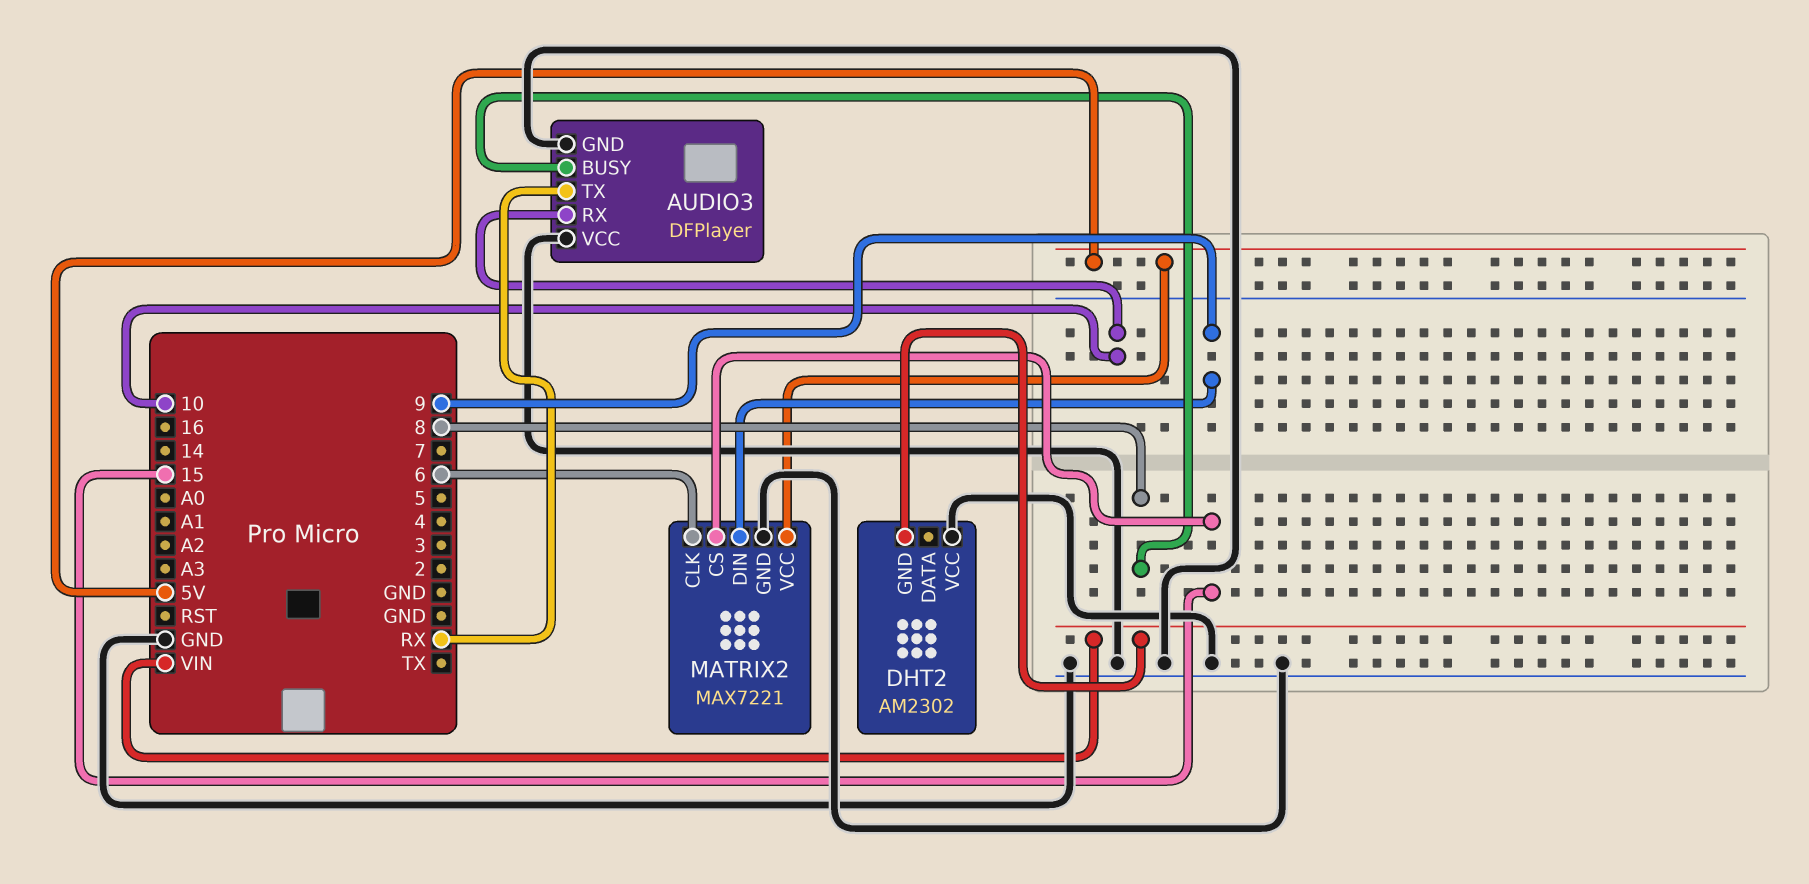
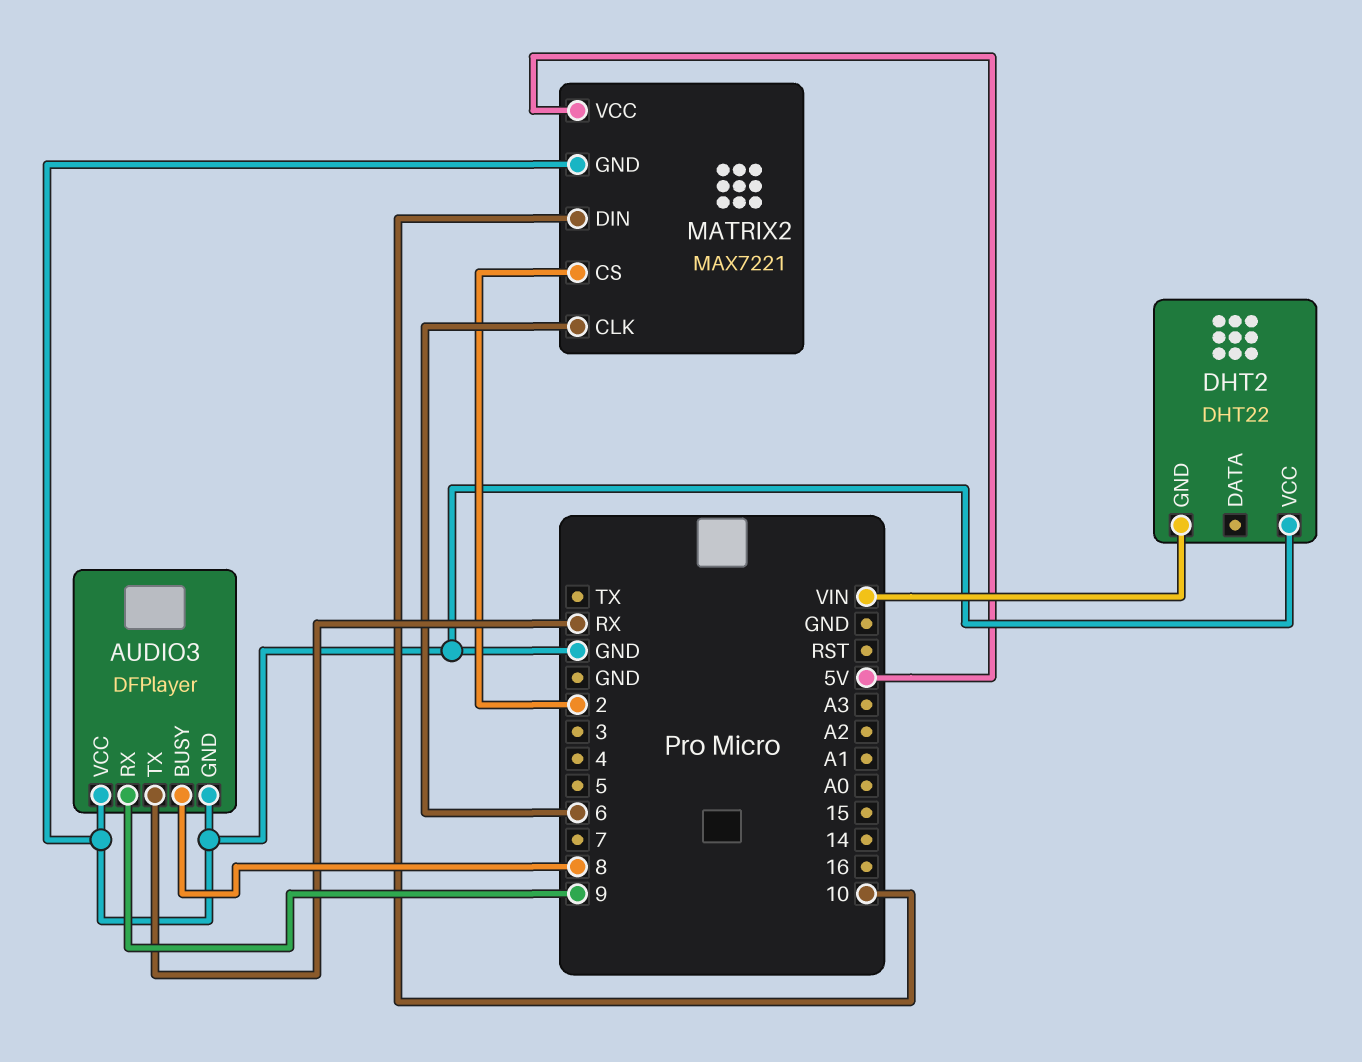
AUDIO3 pin RX: 10 -> 9
DHT2: AM2302 -> DHT22
MATRIX2 pin CS: 15 -> 2
MATRIX2 pin DIN: 9 -> 10

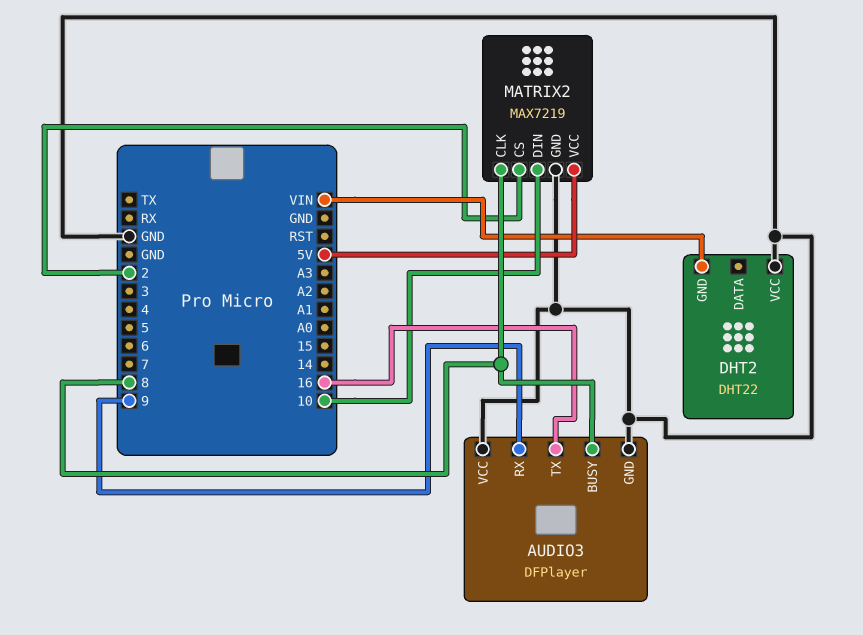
AUDIO3 pin TX: RX -> 16
MATRIX2: MAX7221 -> MAX7219
MATRIX2 pin CLK: 6 -> 8

